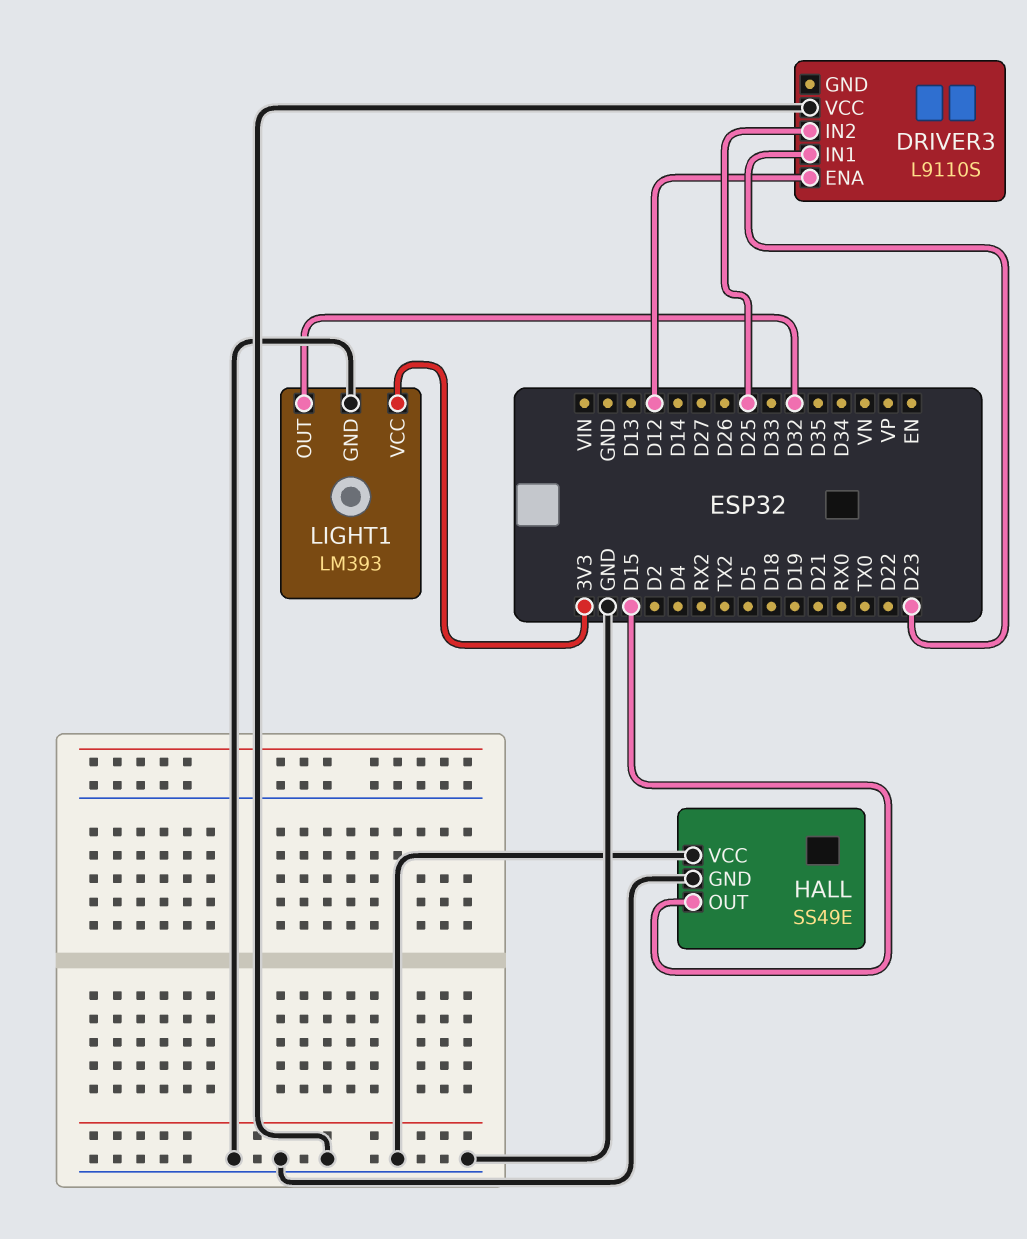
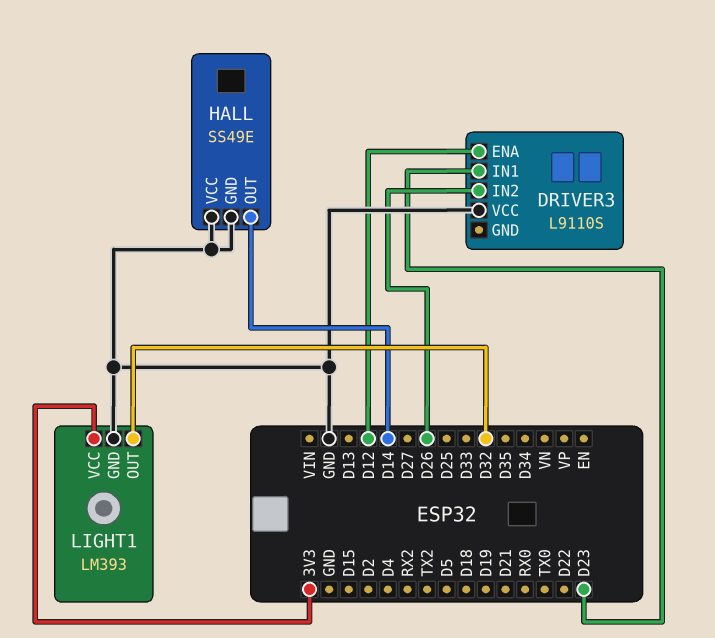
DRIVER3 pin IN2: D25 -> D26
HALL pin OUT: D15 -> D14

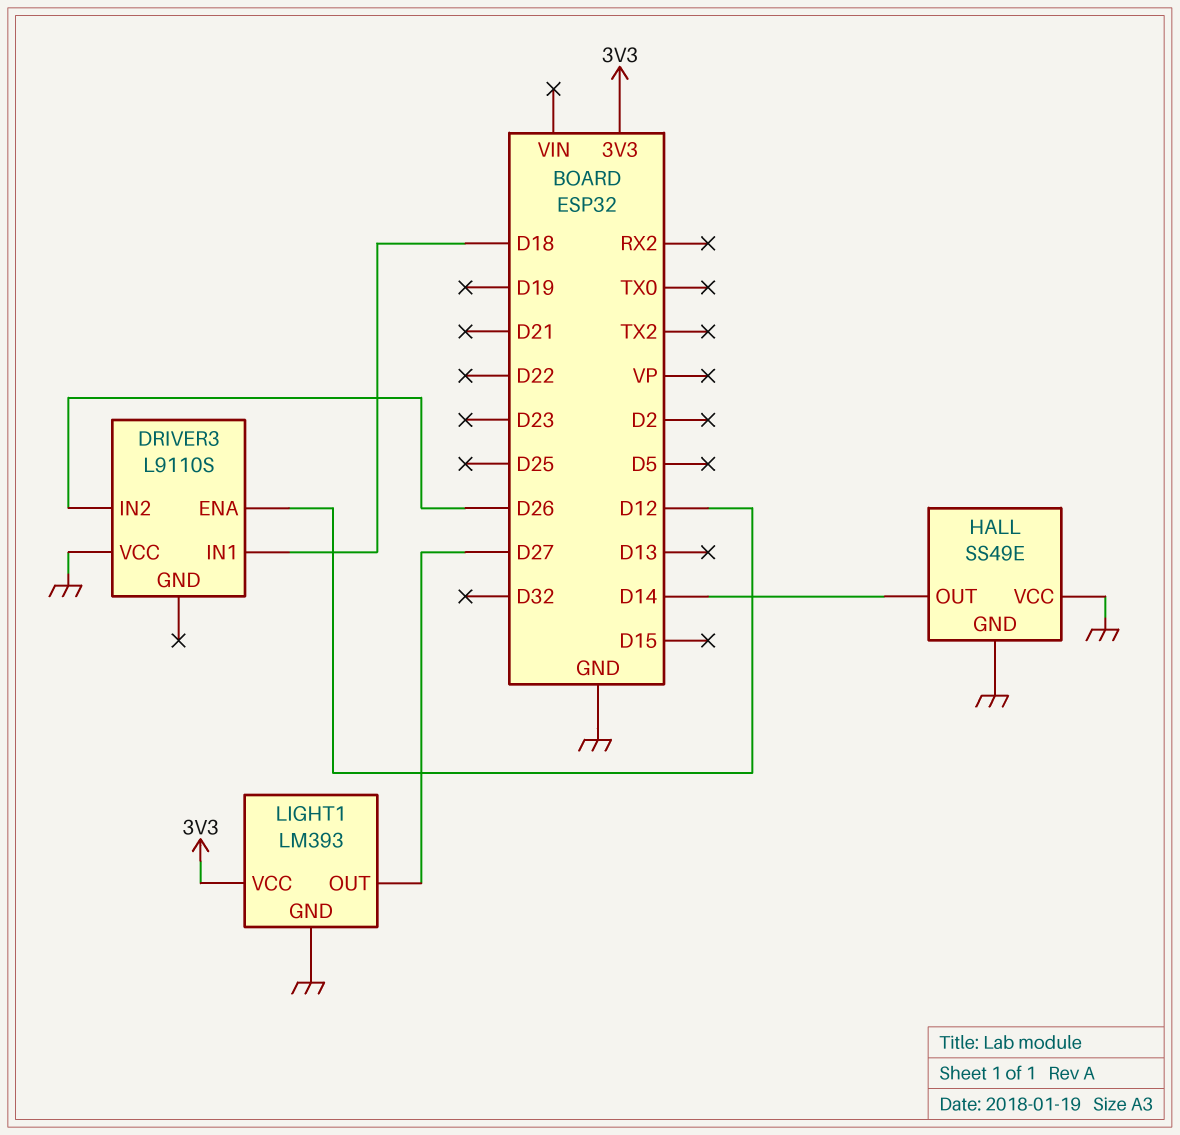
DRIVER3 pin IN1: D23 -> D18
LIGHT1 pin OUT: D32 -> D27

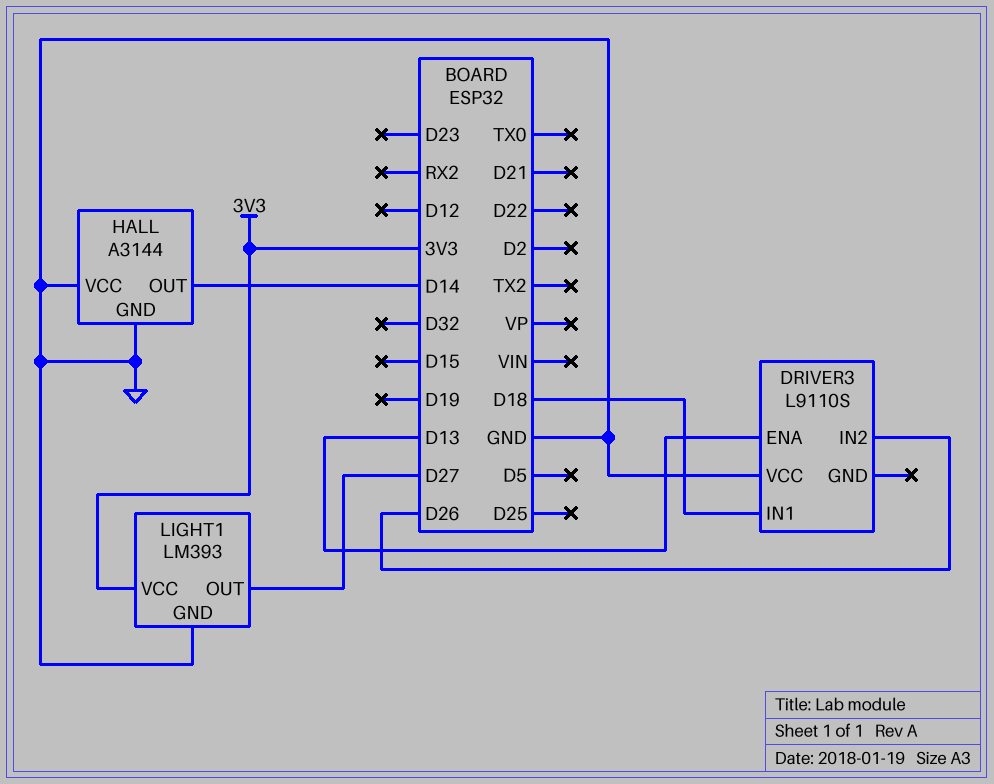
DRIVER3 pin ENA: D12 -> D13
HALL: SS49E -> A3144

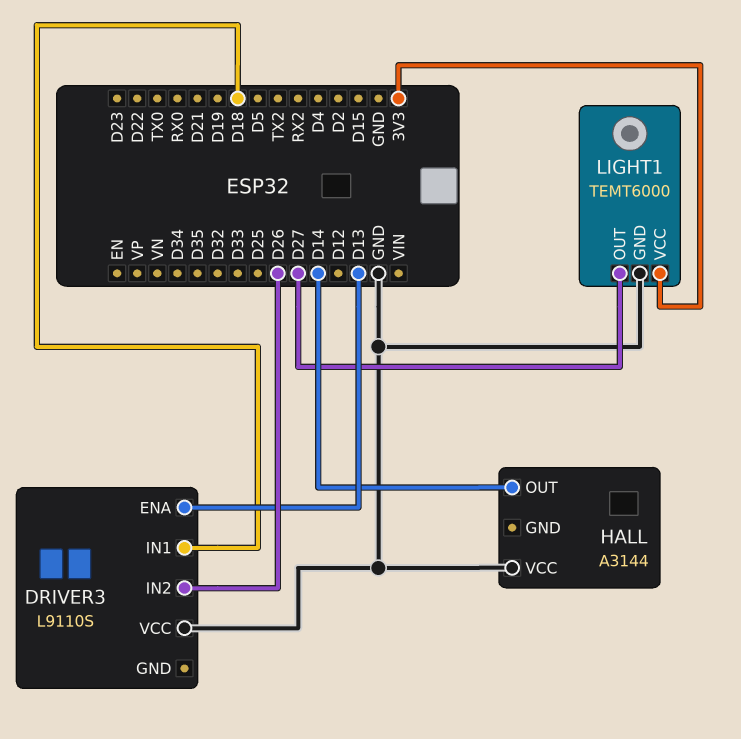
HALL pin GND: GND -> none
LIGHT1: LM393 -> TEMT6000

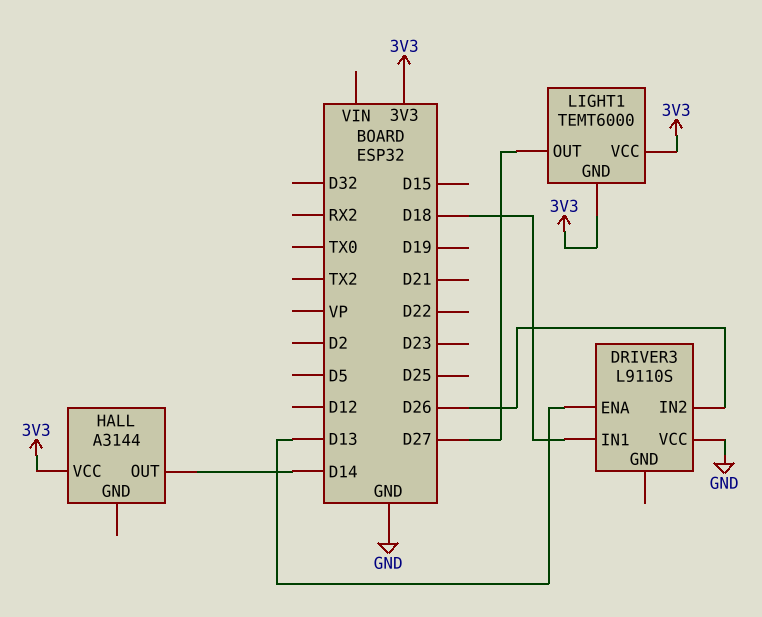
HALL pin VCC: GND -> 3V3
LIGHT1 pin GND: GND -> 3V3

